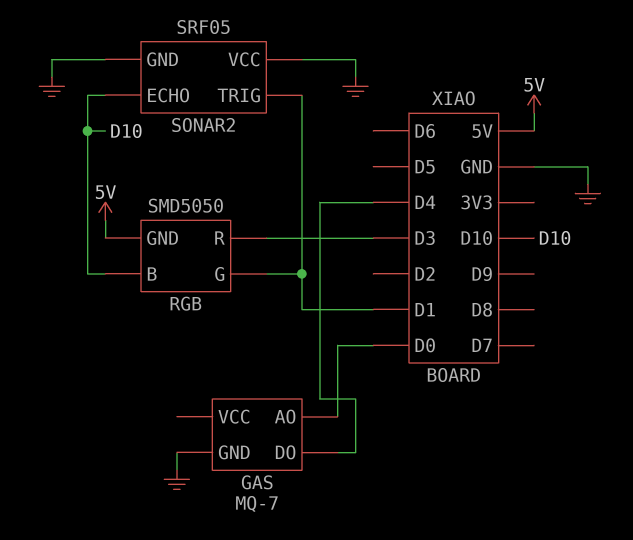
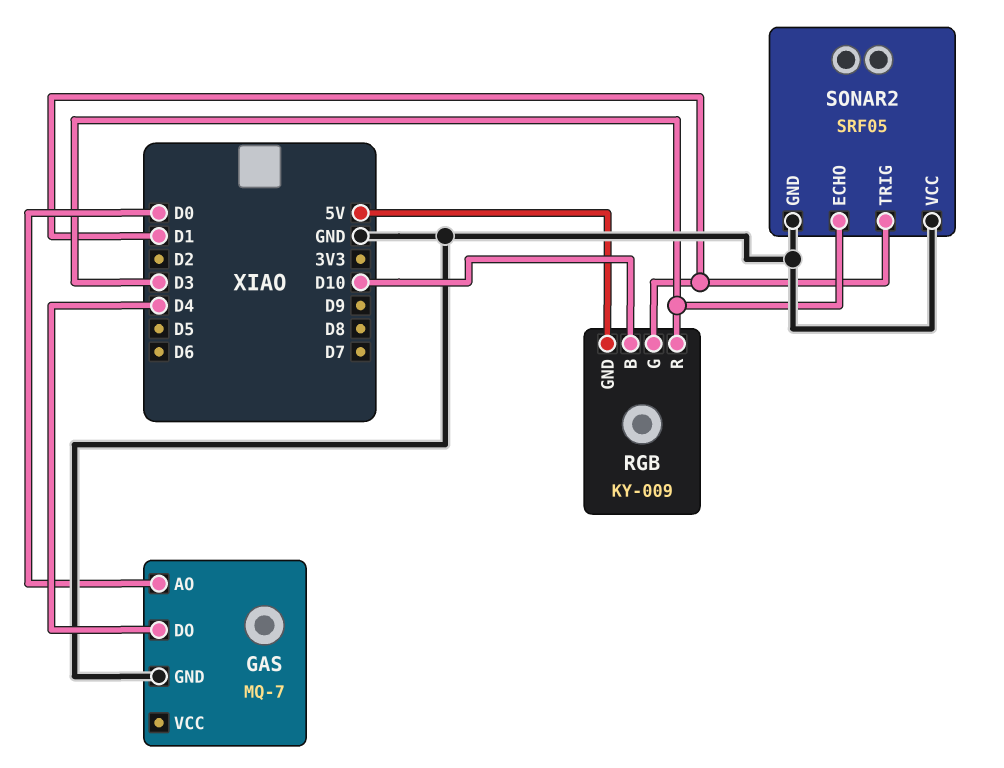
RGB: SMD5050 -> KY-009
SONAR2 pin ECHO: D10 -> D3

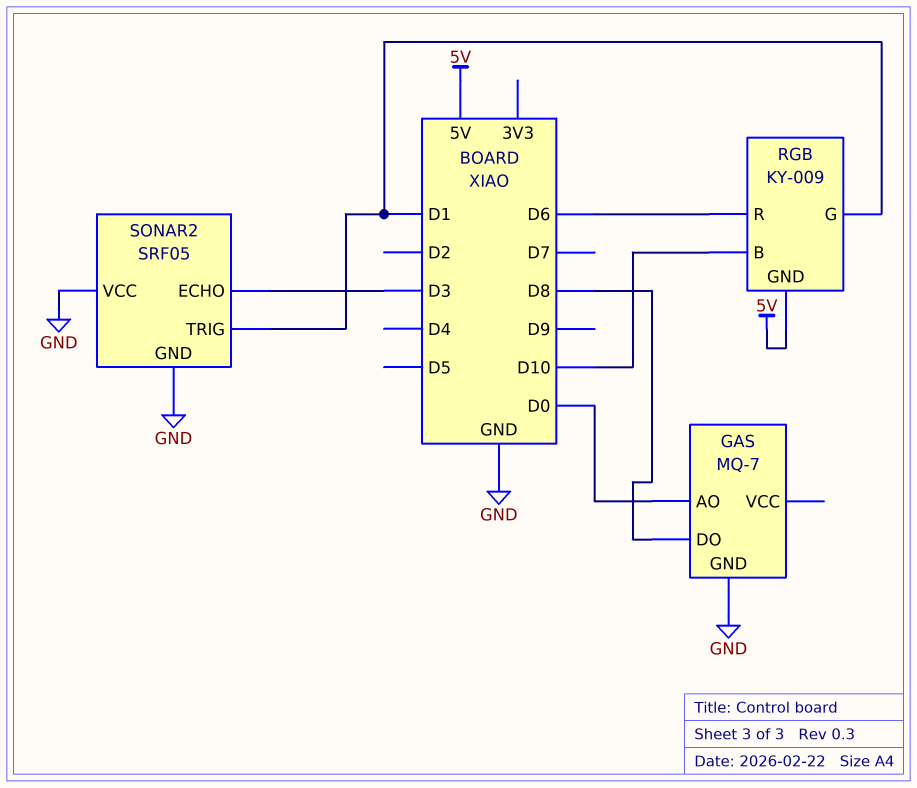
GAS pin DO: D4 -> D8
RGB pin R: D3 -> D6

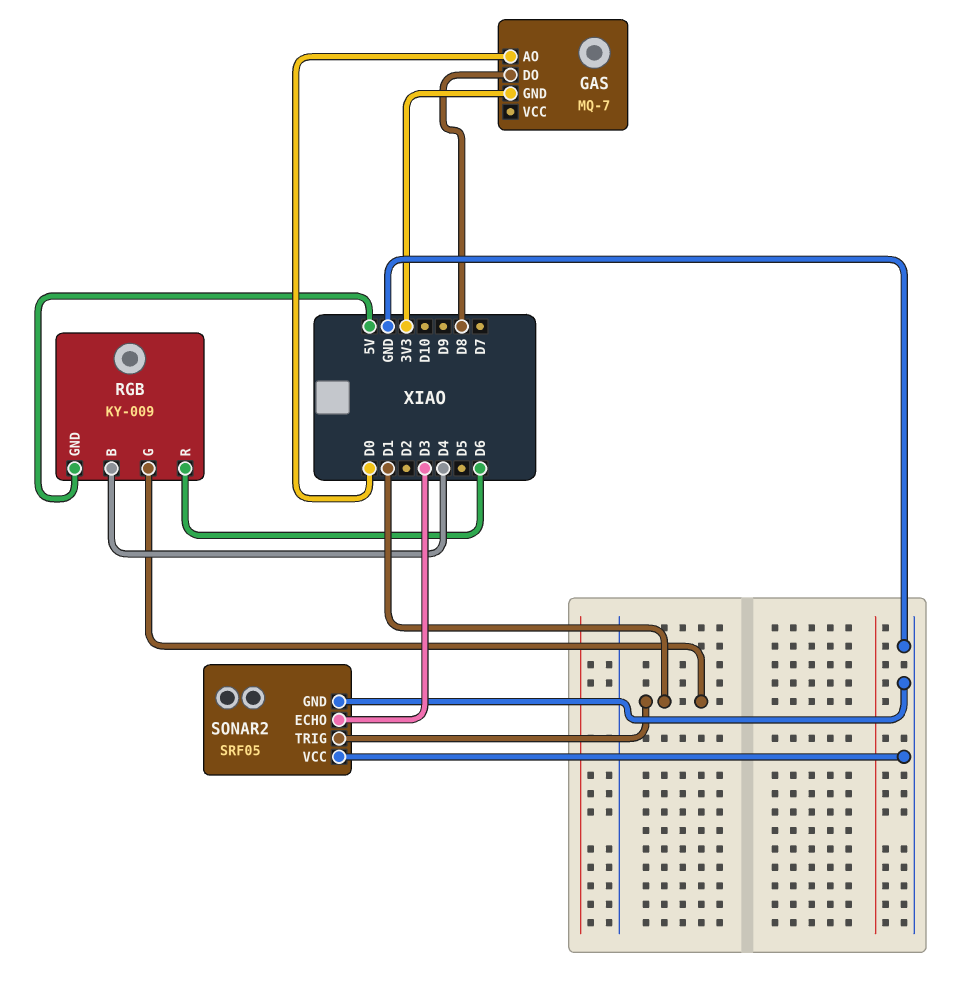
GAS pin GND: GND -> 3V3
RGB pin B: D10 -> D4

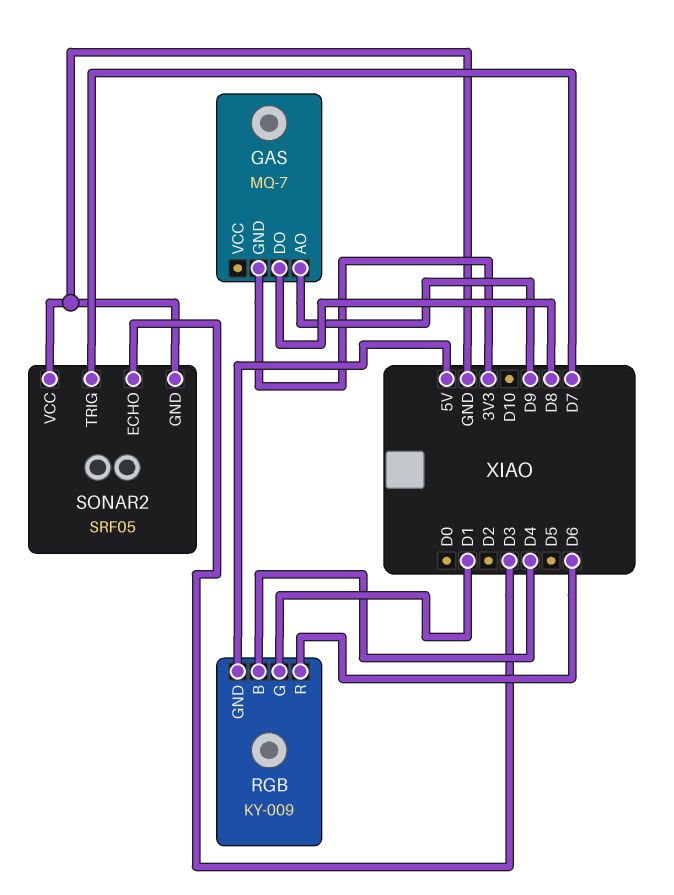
GAS pin AO: D0 -> D9
SONAR2 pin TRIG: D1 -> D7

